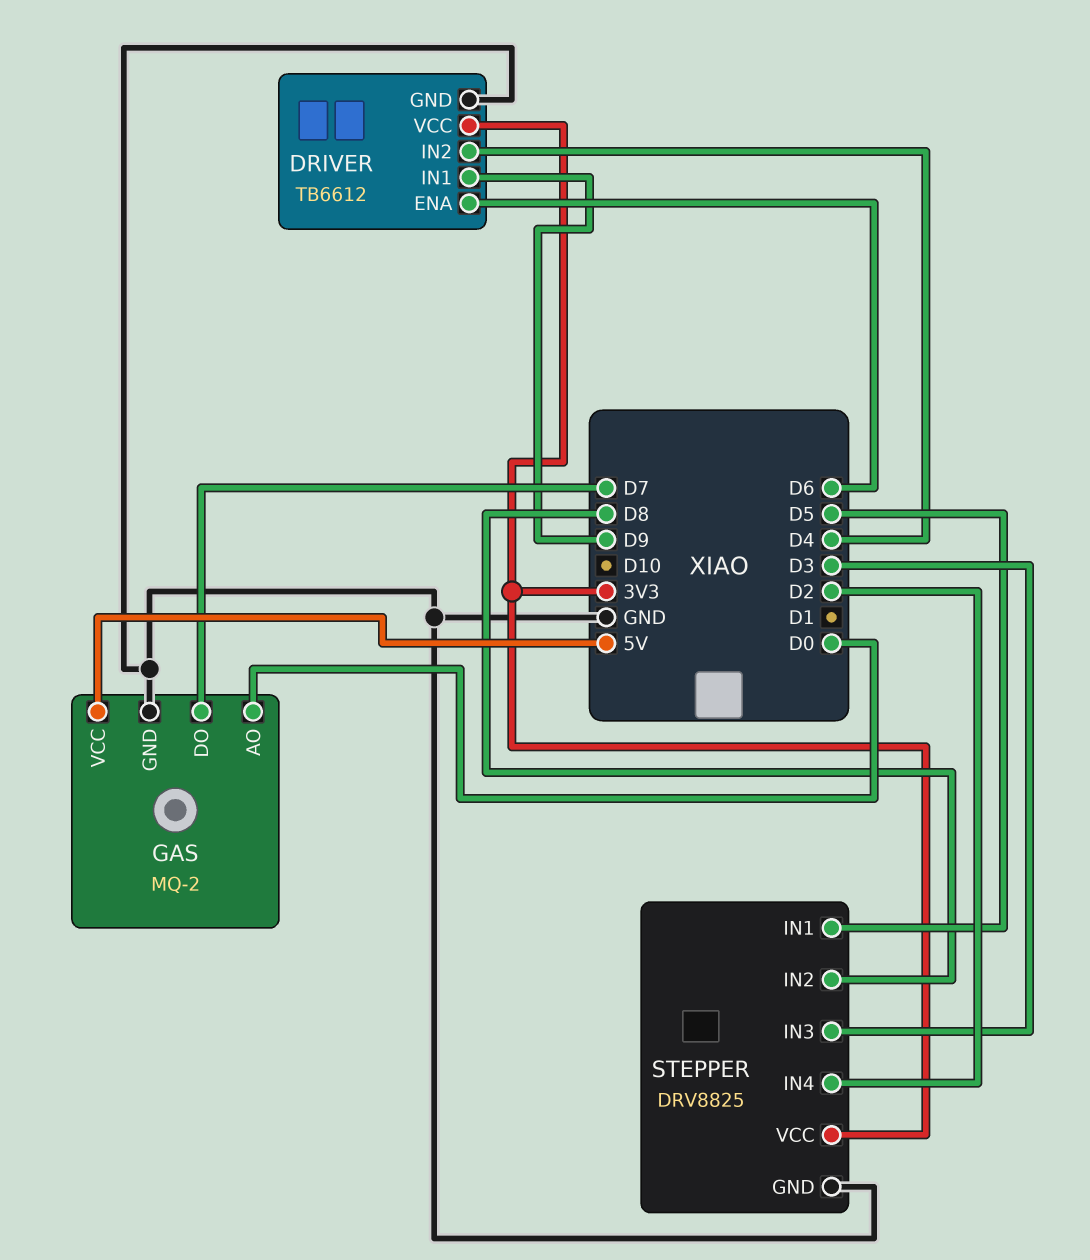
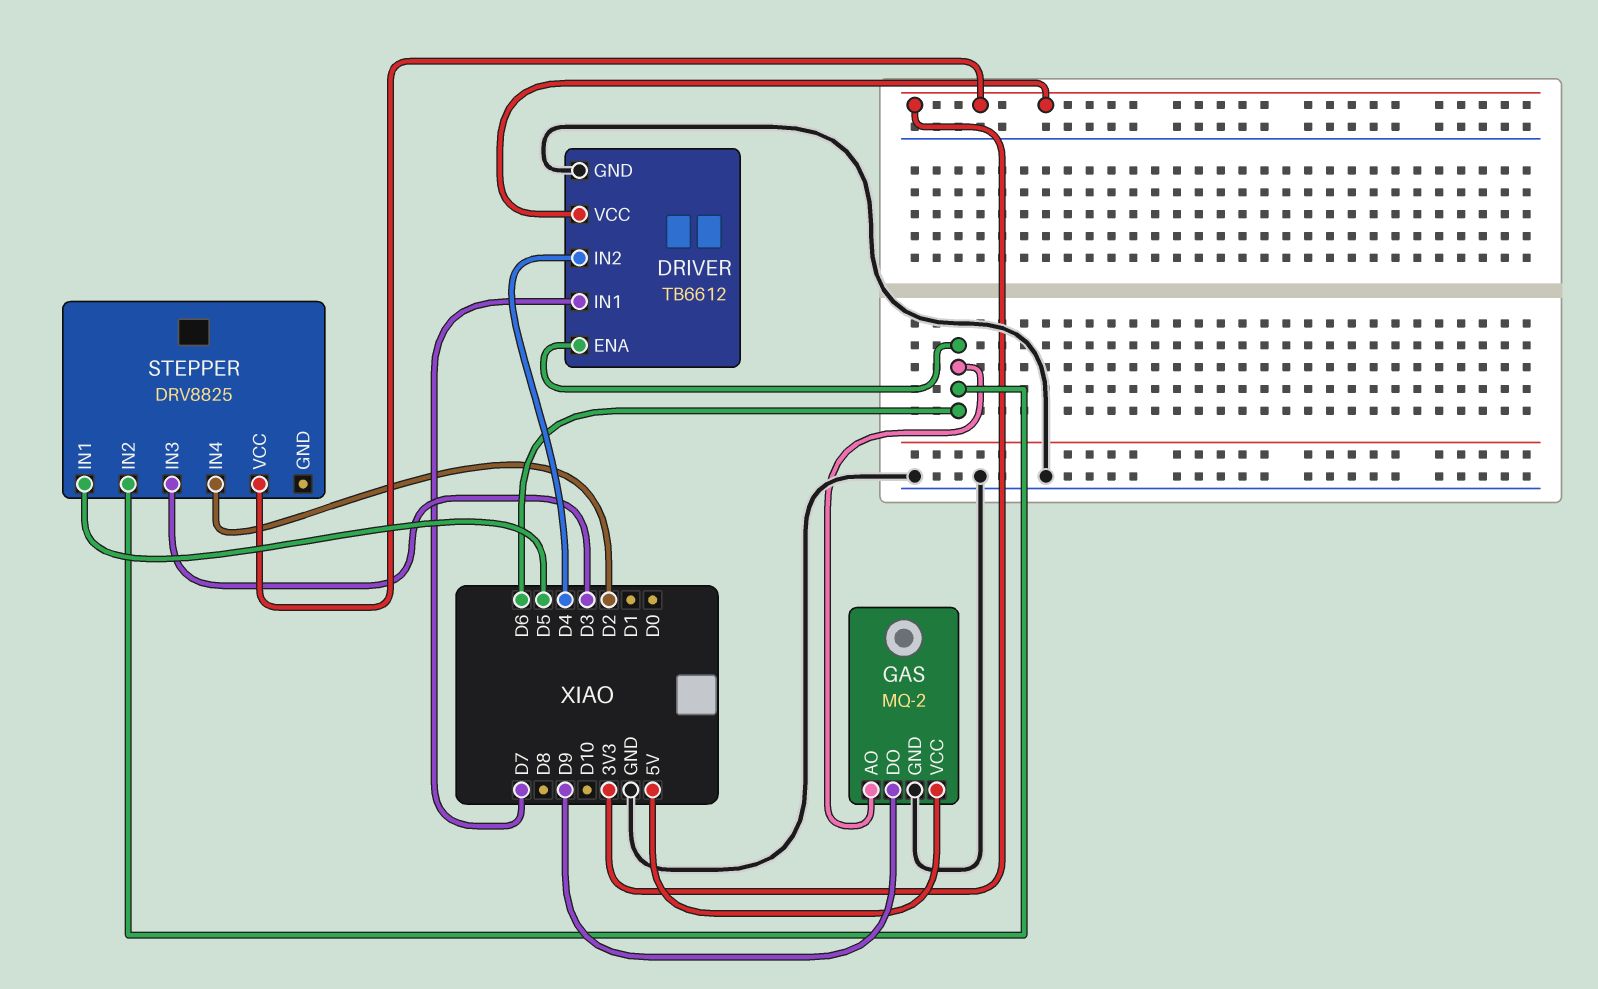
DRIVER pin IN1: D9 -> D7
GAS pin AO: D0 -> D6
GAS pin DO: D7 -> D9
STEPPER pin GND: GND -> none
STEPPER pin IN2: D8 -> D6

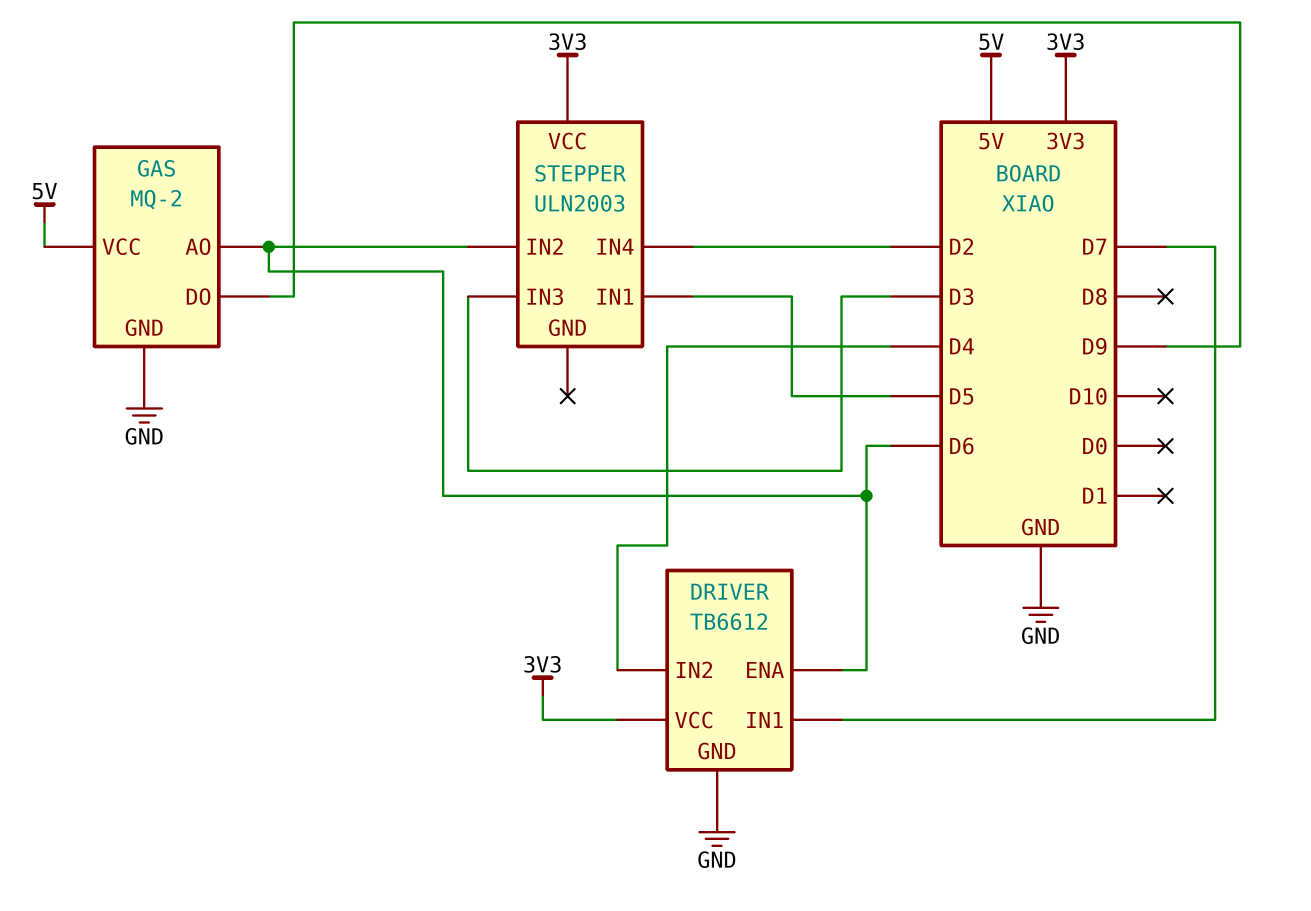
STEPPER: DRV8825 -> ULN2003

